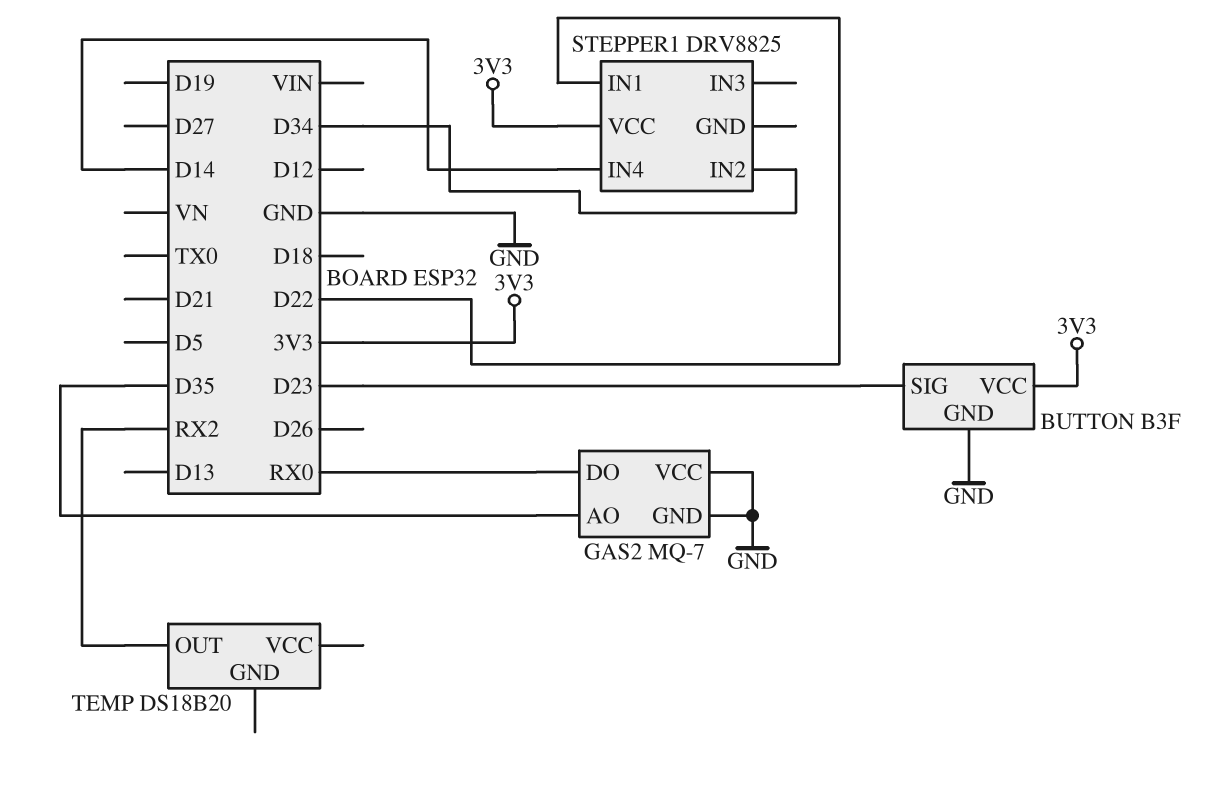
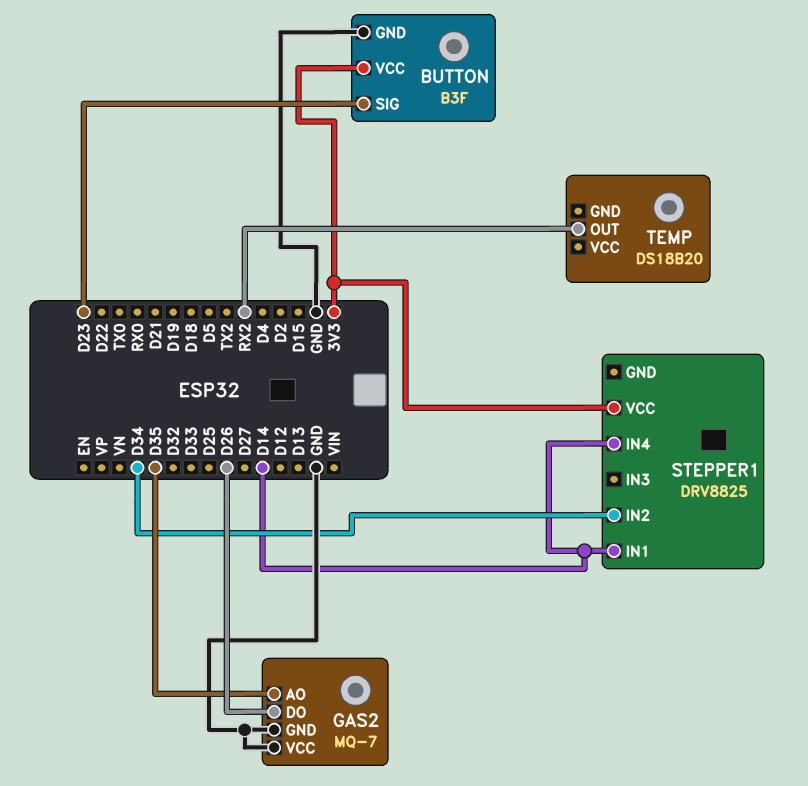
GAS2 pin DO: RX0 -> D26
STEPPER1 pin IN1: D22 -> D14

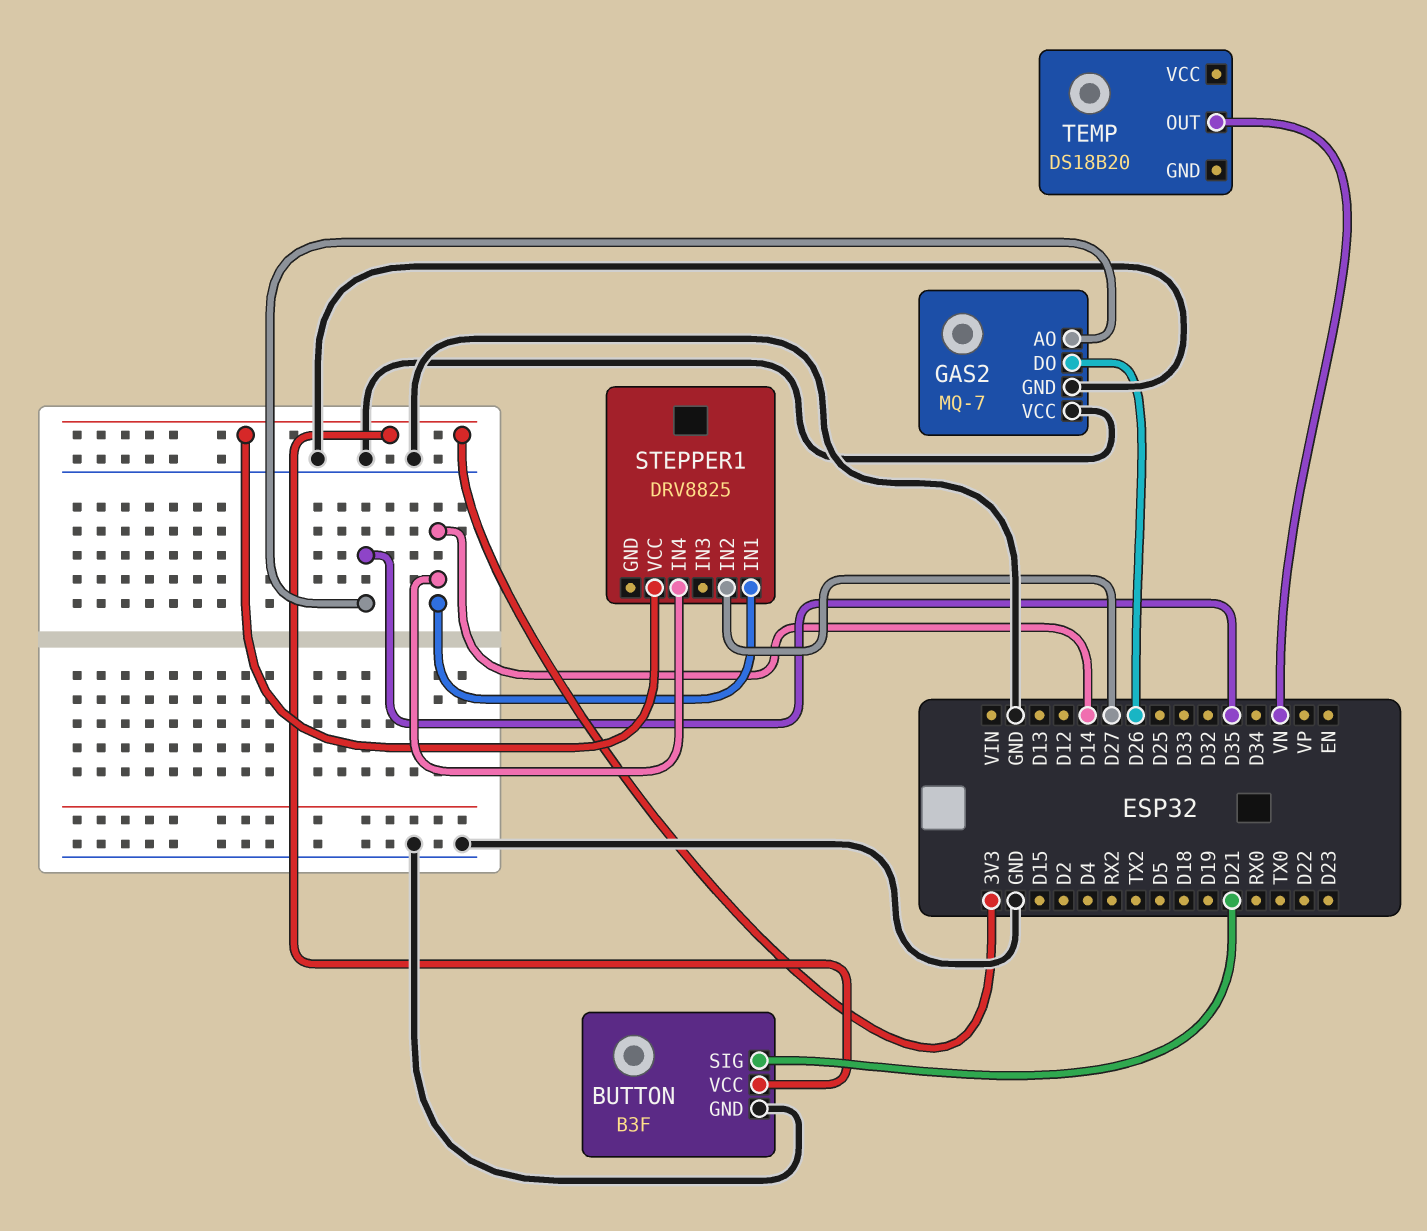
BUTTON pin SIG: D23 -> D21
STEPPER1 pin IN2: D34 -> D27
TEMP pin OUT: RX2 -> VN

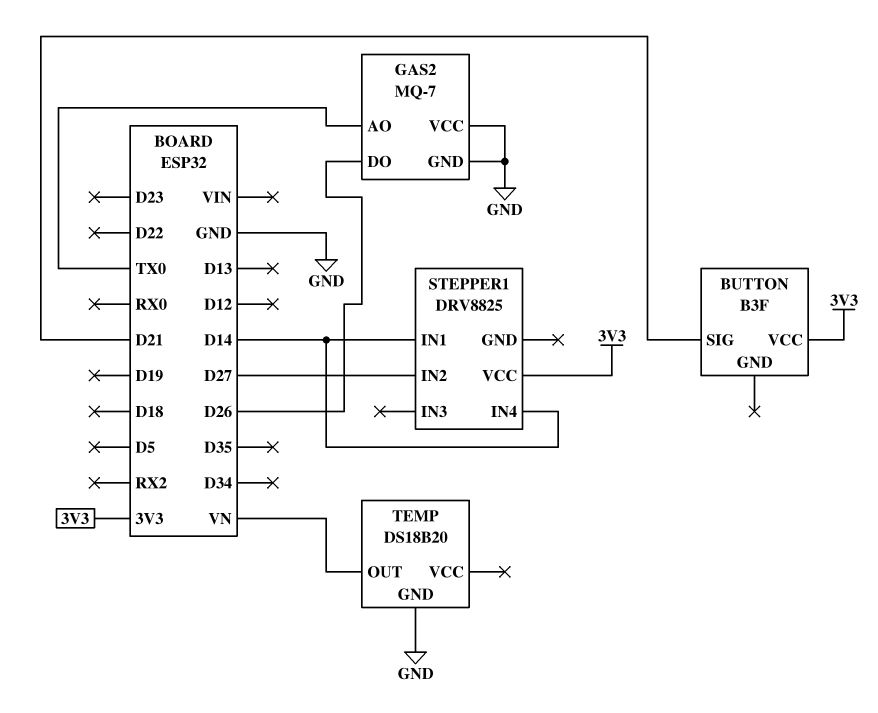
BUTTON pin GND: GND -> none
GAS2 pin AO: D35 -> TX0
TEMP pin GND: none -> GND

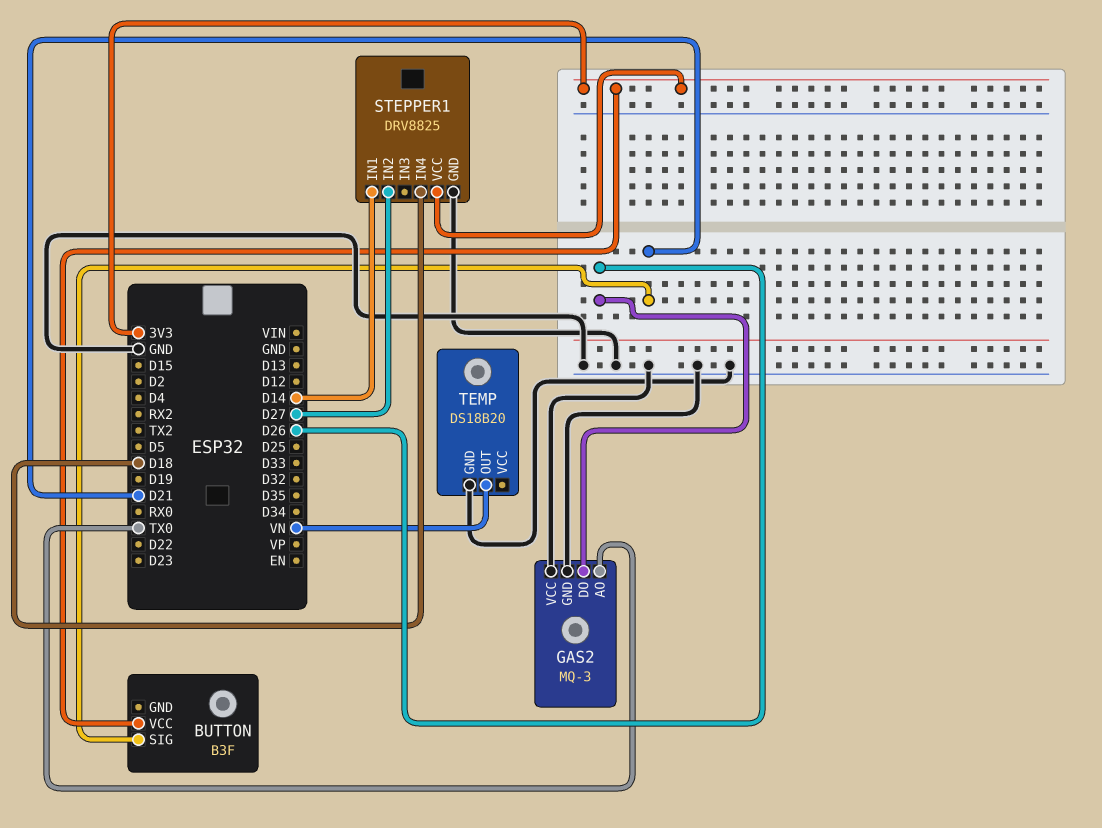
GAS2: MQ-7 -> MQ-3
STEPPER1 pin GND: none -> GND
STEPPER1 pin IN4: D14 -> D18

